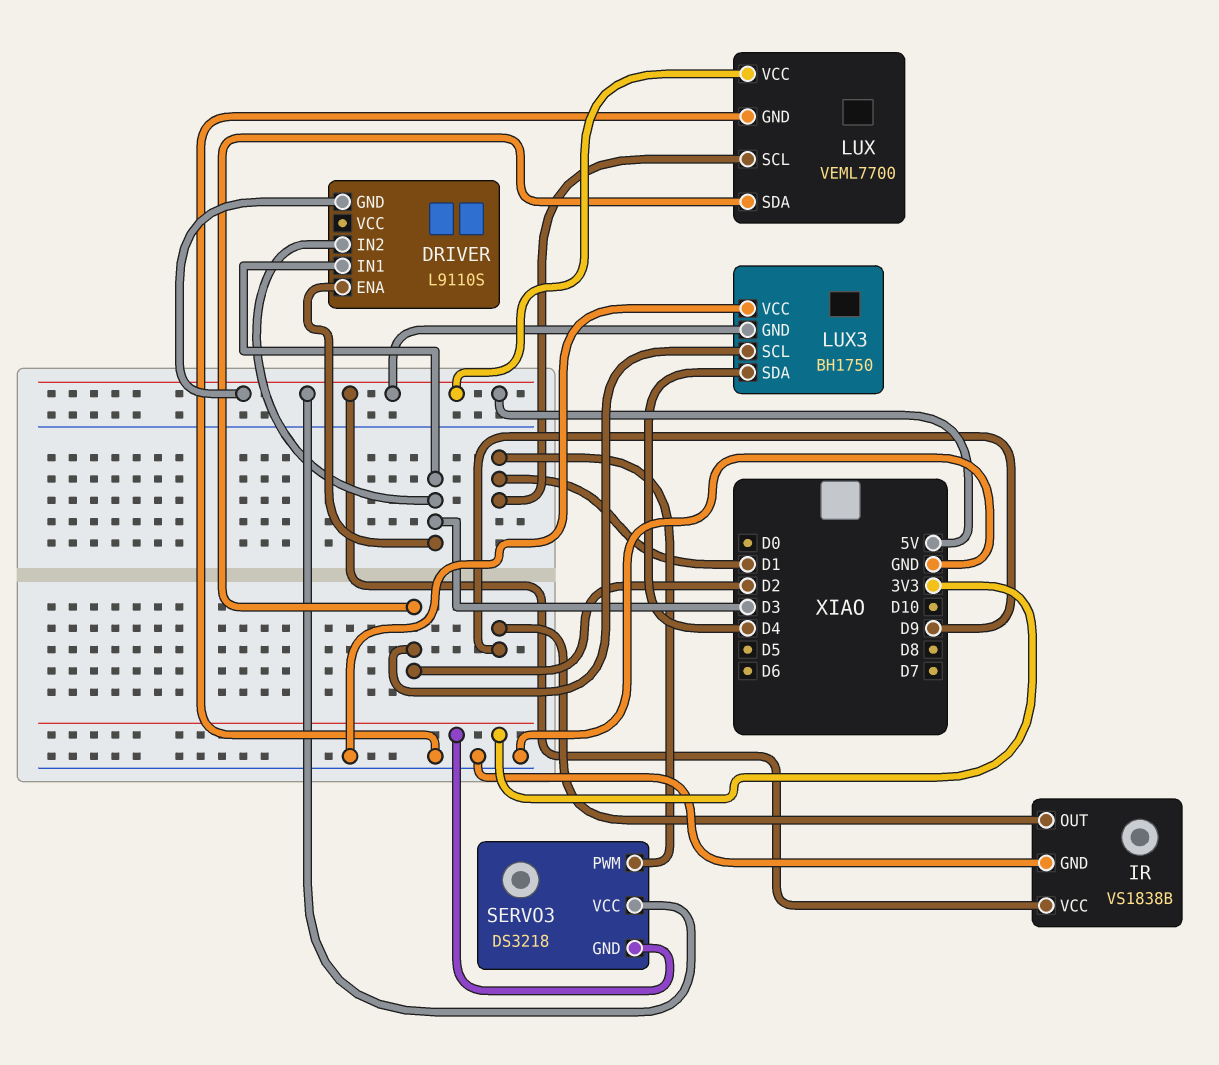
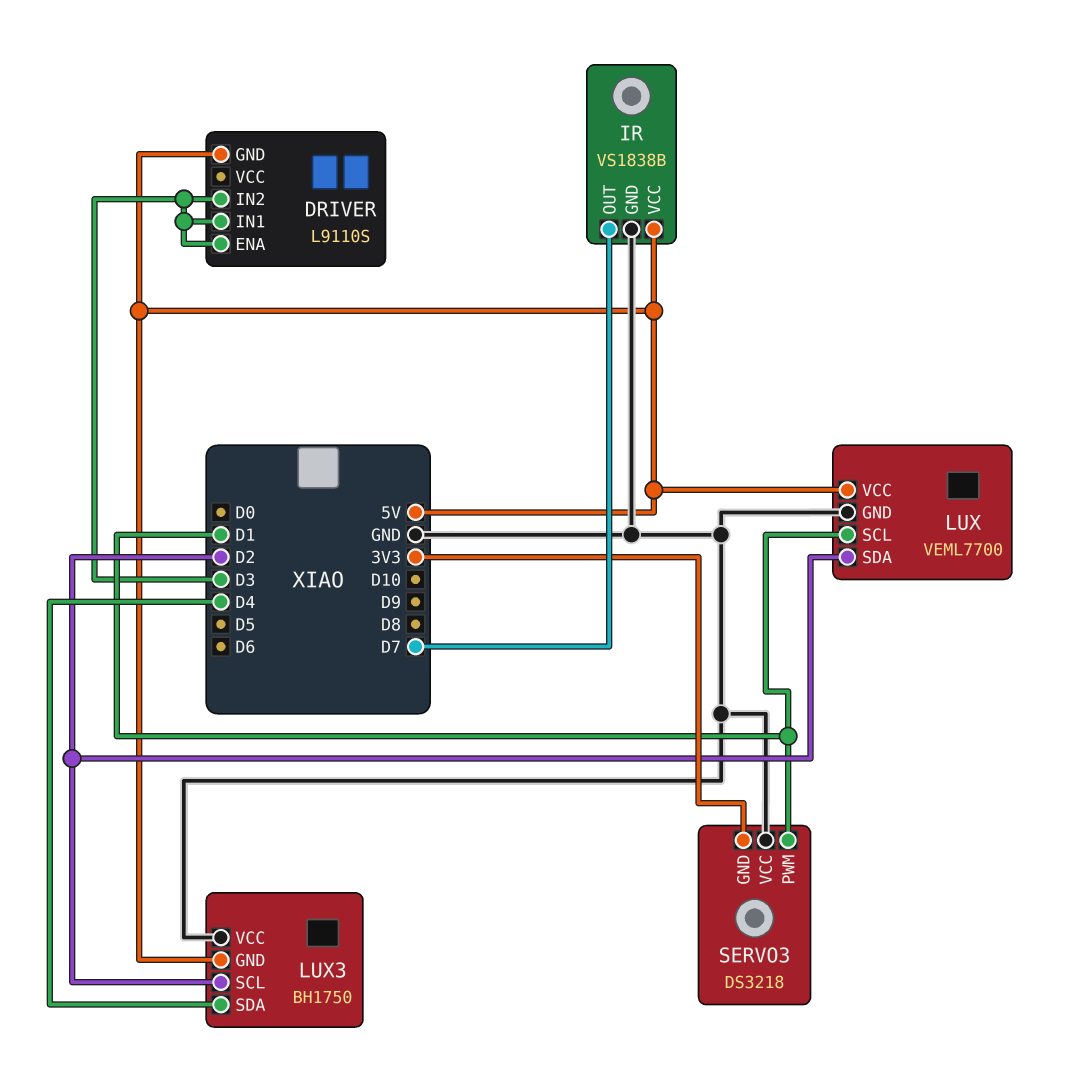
IR pin OUT: D9 -> D7
SERVO3 pin VCC: 5V -> GND

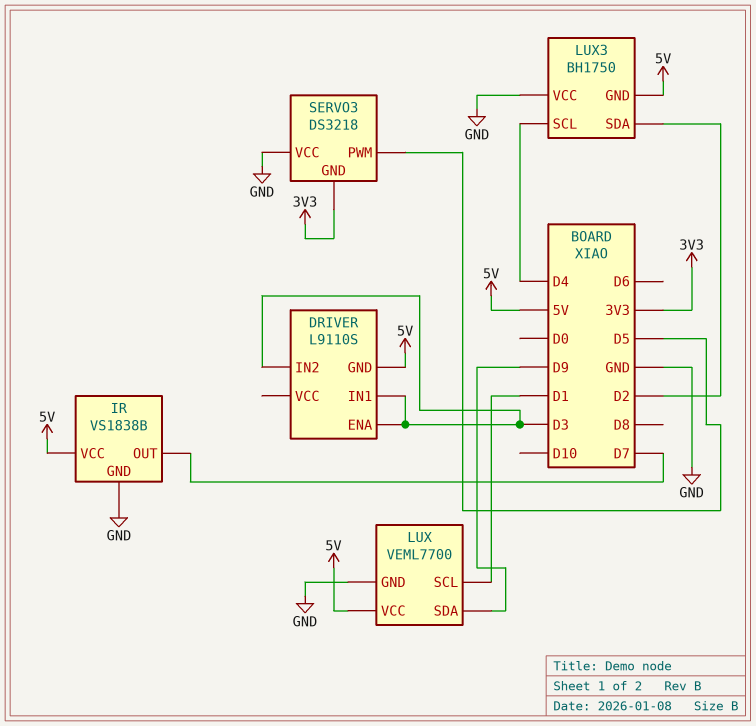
LUX pin SDA: D2 -> D9
LUX3 pin SCL: D2 -> D4
LUX3 pin SDA: D4 -> D2
SERVO3 pin PWM: D1 -> D5

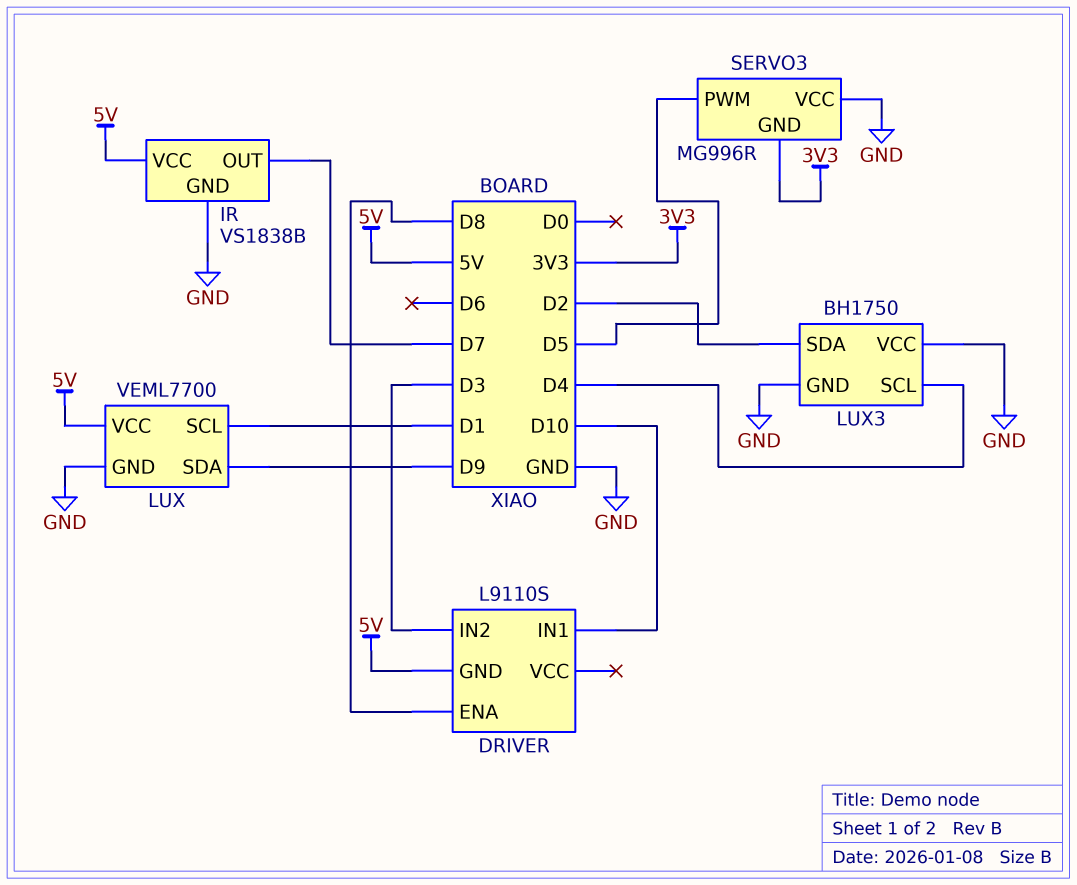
DRIVER pin ENA: D3 -> D8
DRIVER pin IN1: D3 -> D10
LUX3 pin GND: 5V -> GND
SERVO3: DS3218 -> MG996R

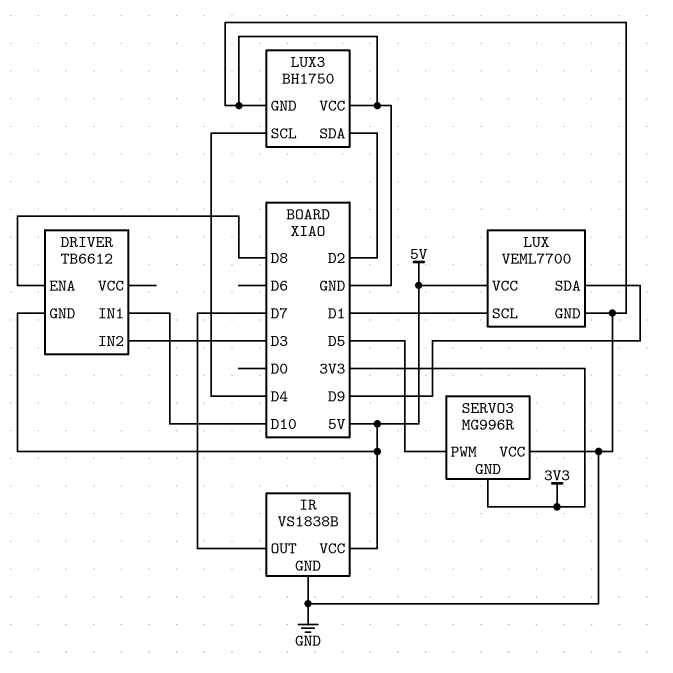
DRIVER: L9110S -> TB6612

